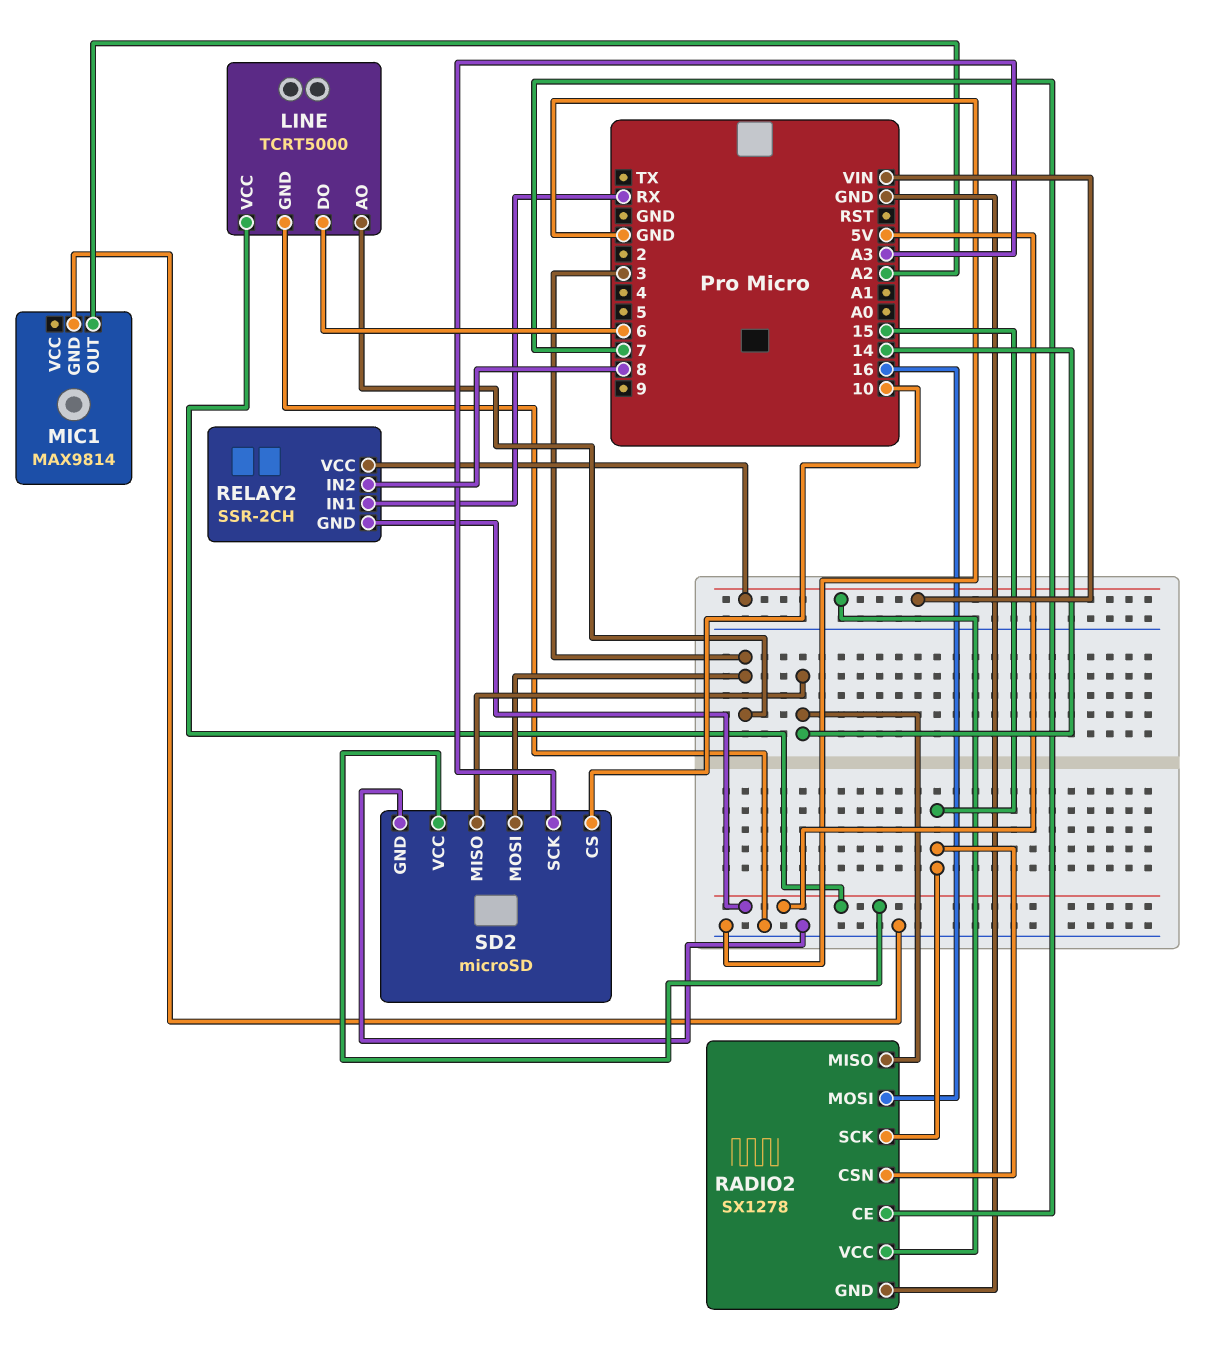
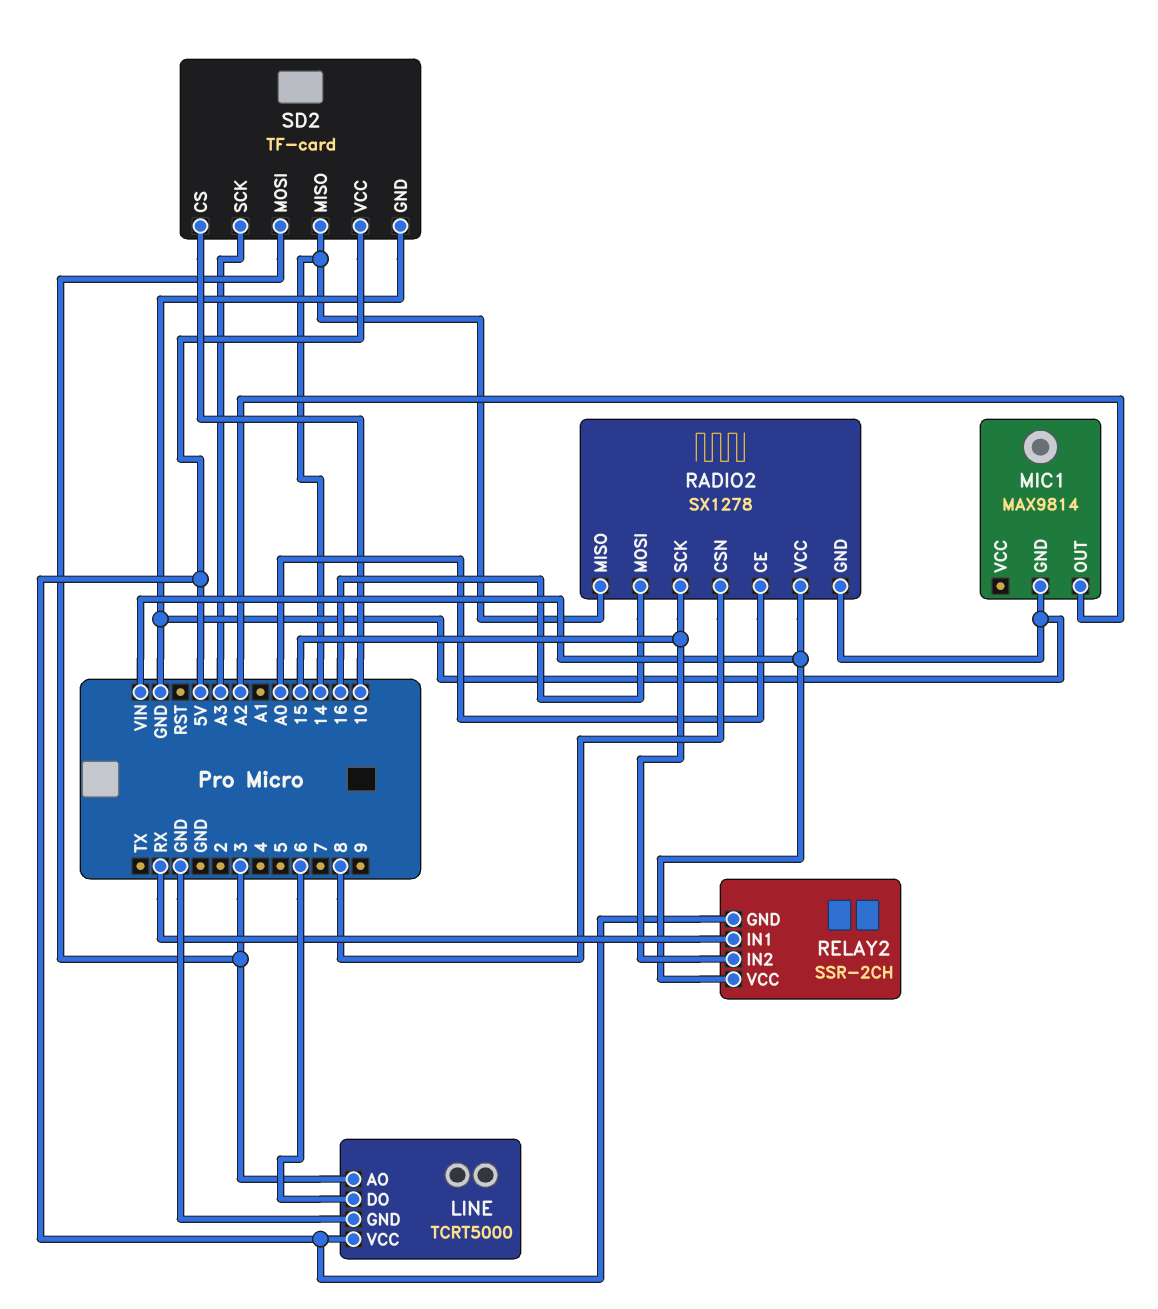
RADIO2 pin CE: 7 -> A0
RADIO2 pin CSN: 15 -> 8
RELAY2 pin IN2: 8 -> 15
SD2: microSD -> TF-card

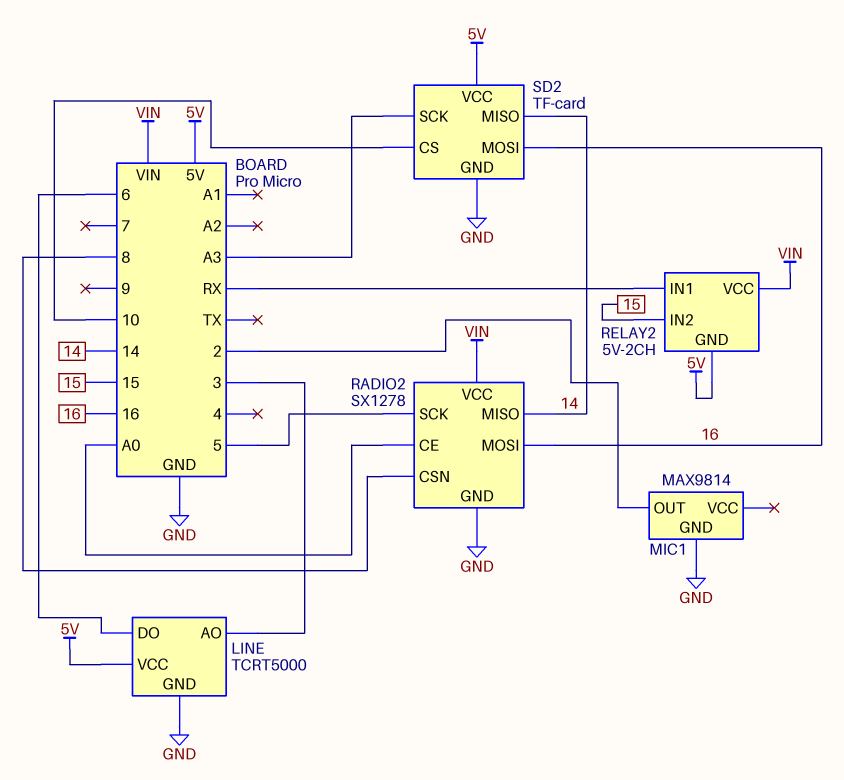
MIC1 pin OUT: A2 -> 2
RADIO2 pin SCK: 15 -> 5
RELAY2: SSR-2CH -> 5V-2CH
SD2 pin MOSI: 3 -> 16

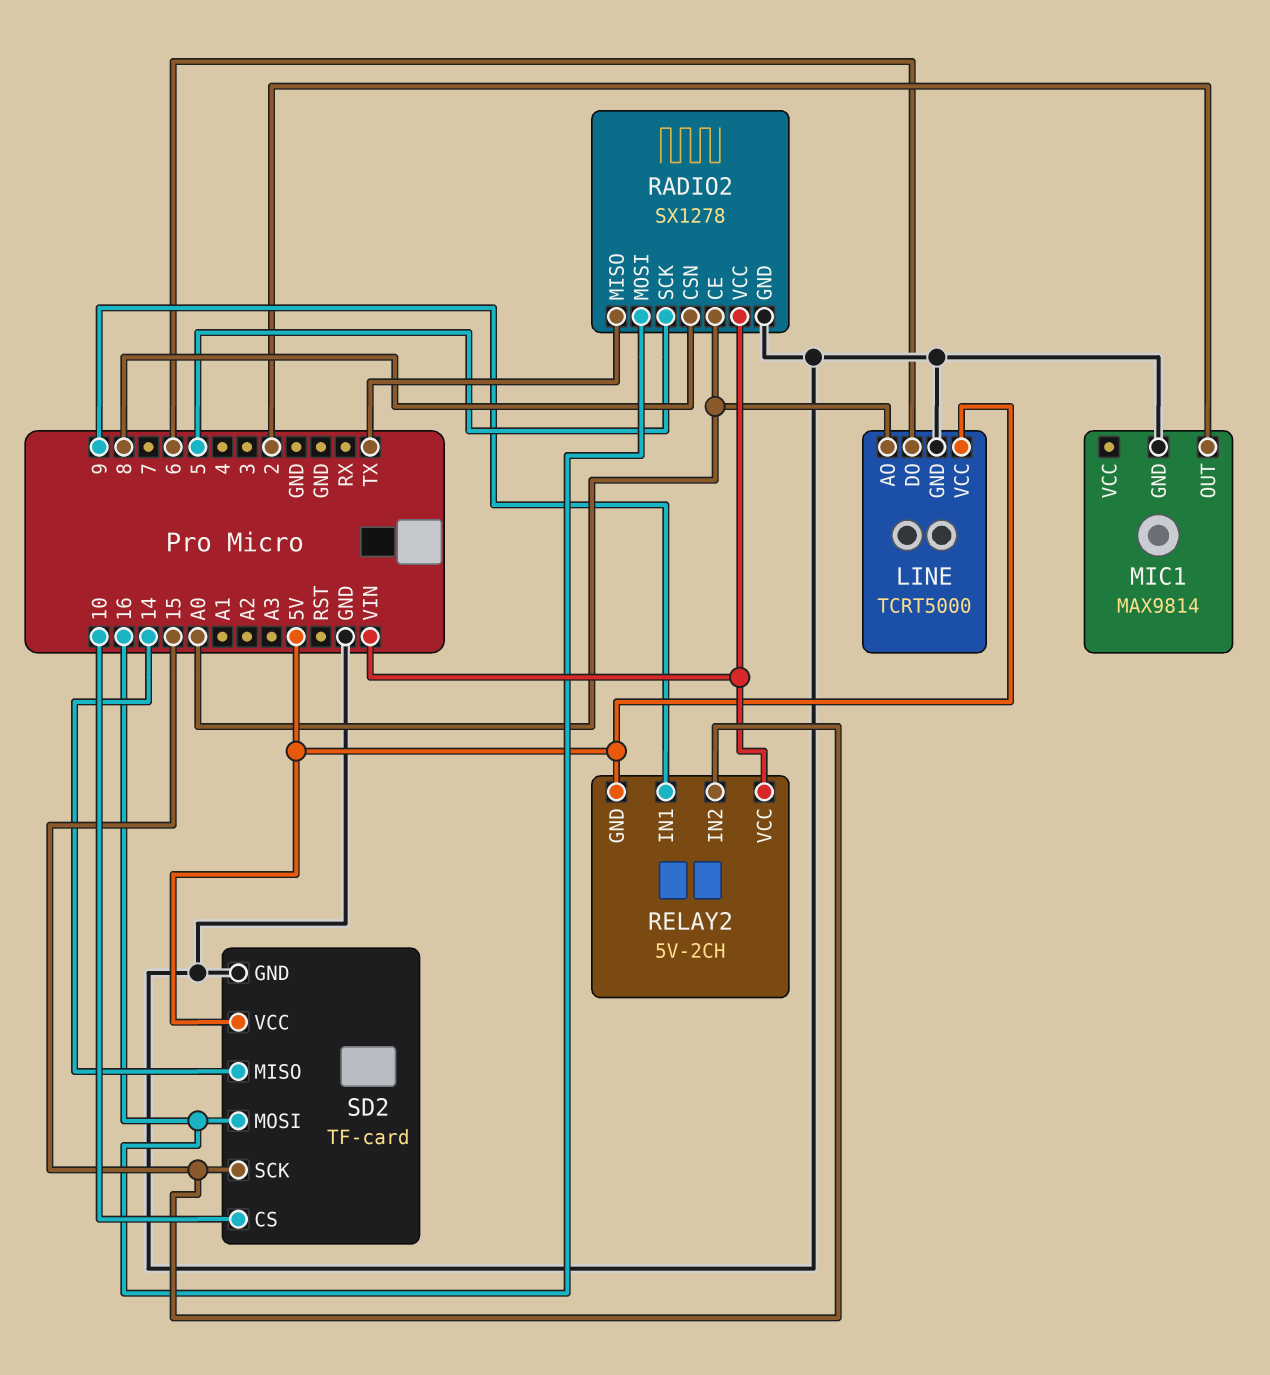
LINE pin AO: 3 -> A0
RADIO2 pin MISO: 14 -> TX
RELAY2 pin IN1: RX -> 9
SD2 pin SCK: A3 -> 15

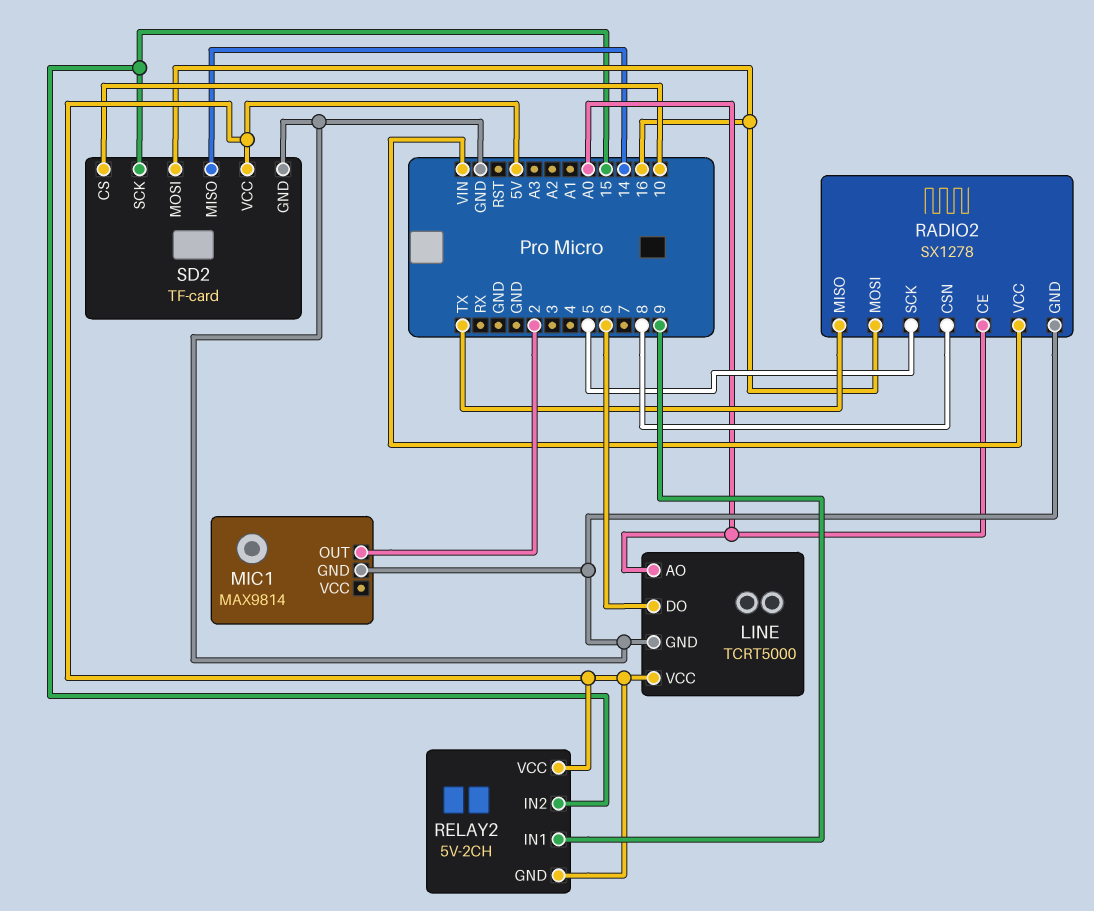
RELAY2 pin VCC: VIN -> 5V

